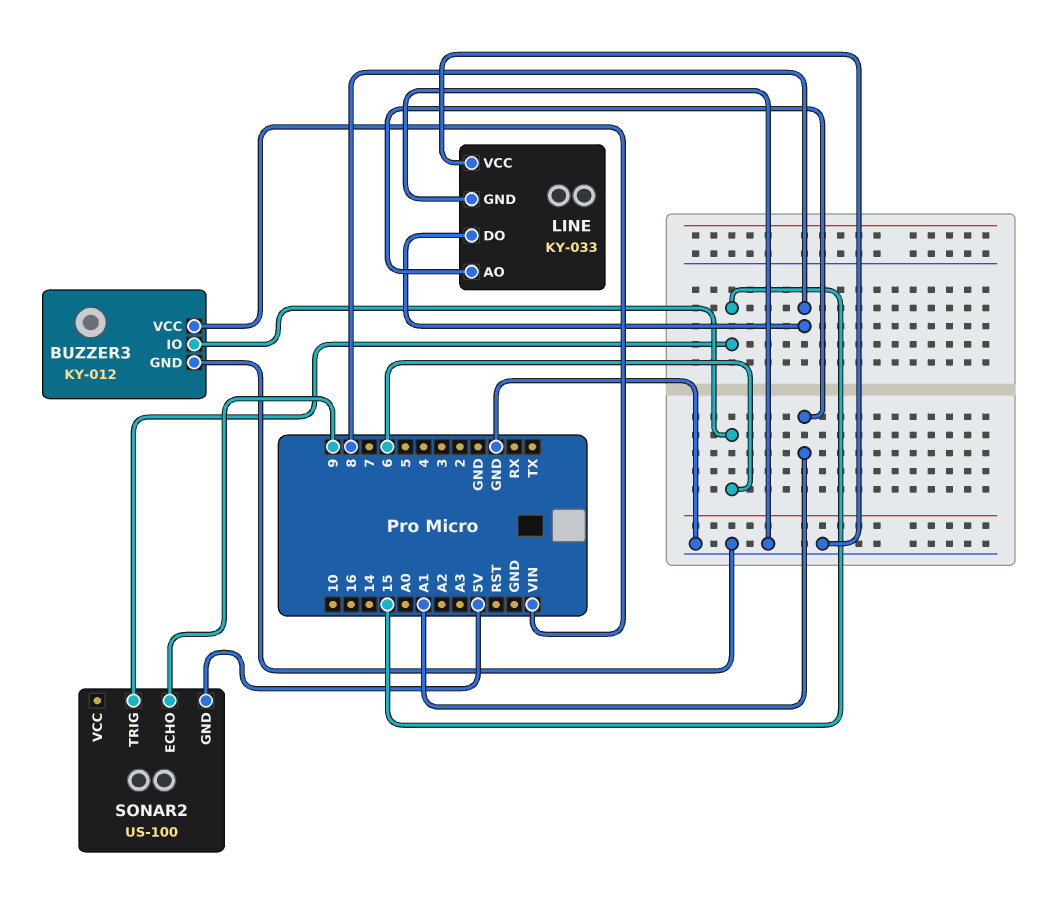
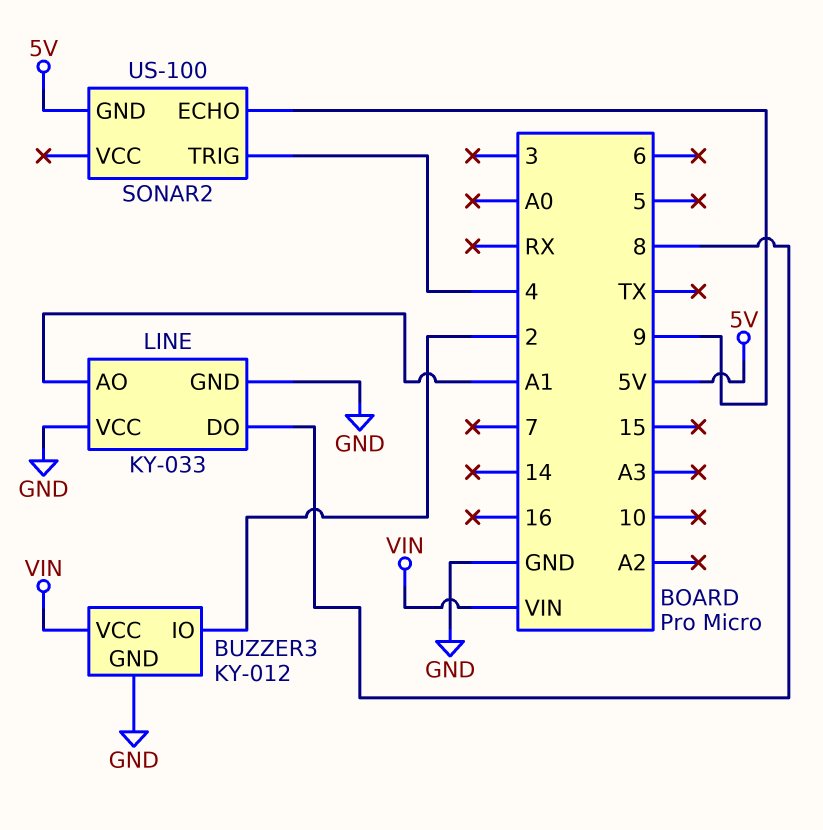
BUZZER3 pin IO: 6 -> 2
SONAR2 pin TRIG: 15 -> 4

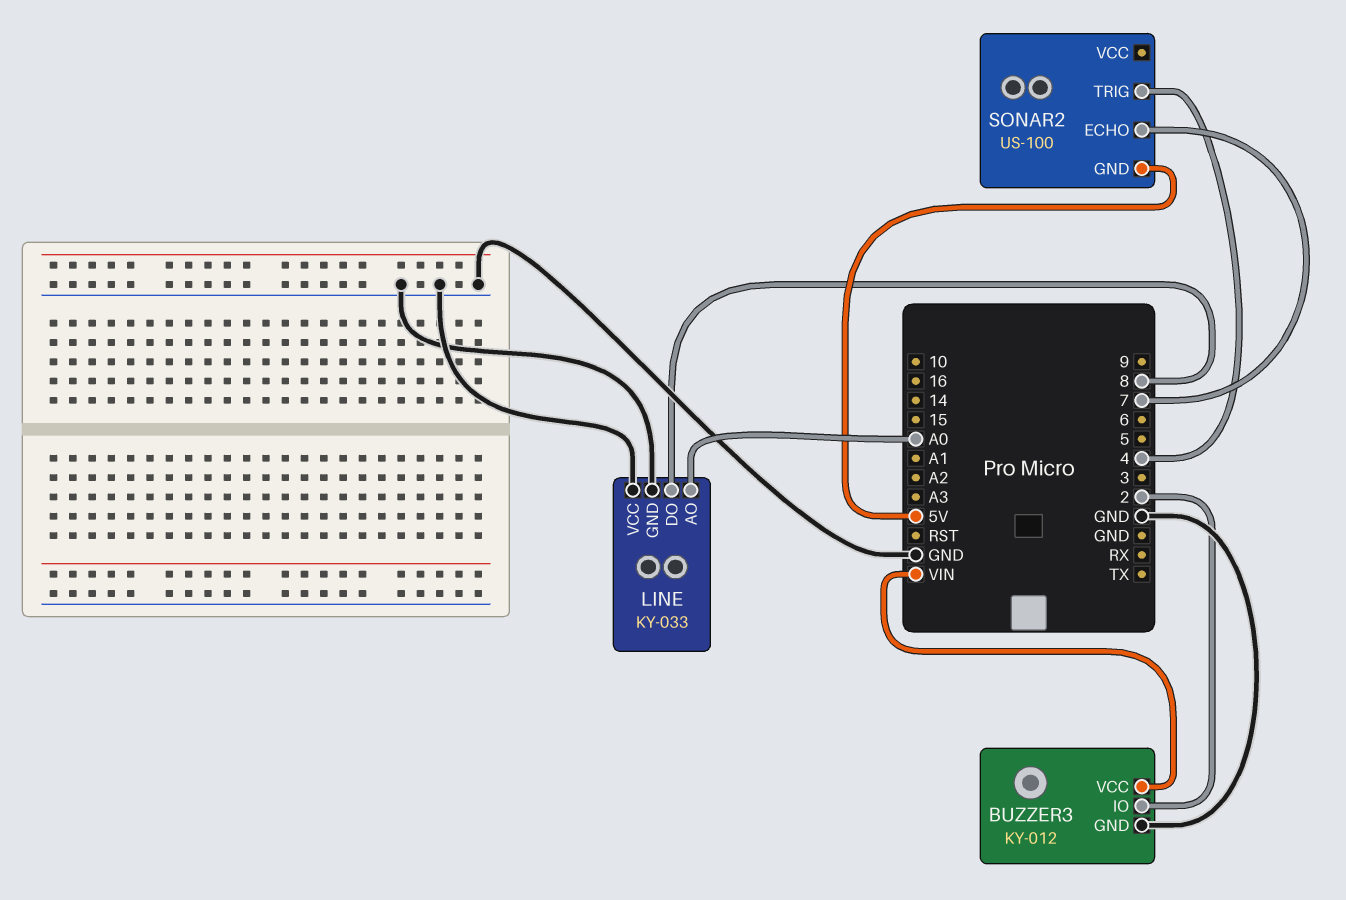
LINE pin AO: A1 -> A0
SONAR2 pin ECHO: 9 -> 7

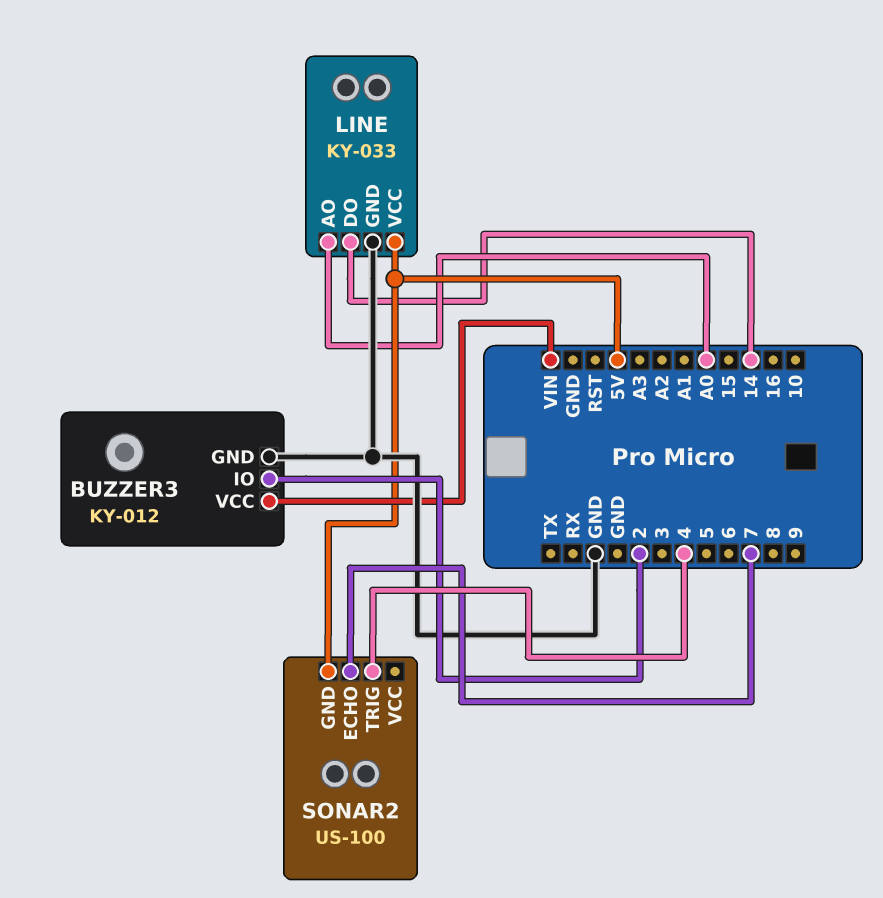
LINE pin DO: 8 -> 14
LINE pin VCC: GND -> 5V

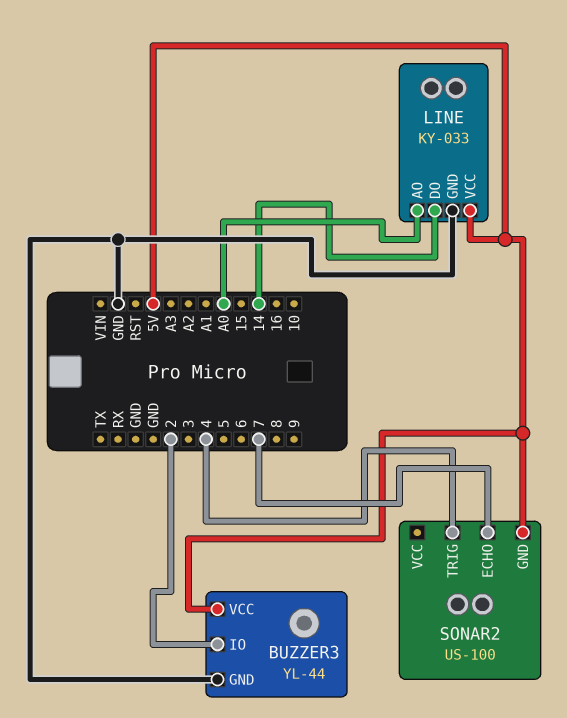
BUZZER3: KY-012 -> YL-44
BUZZER3 pin VCC: VIN -> 5V

